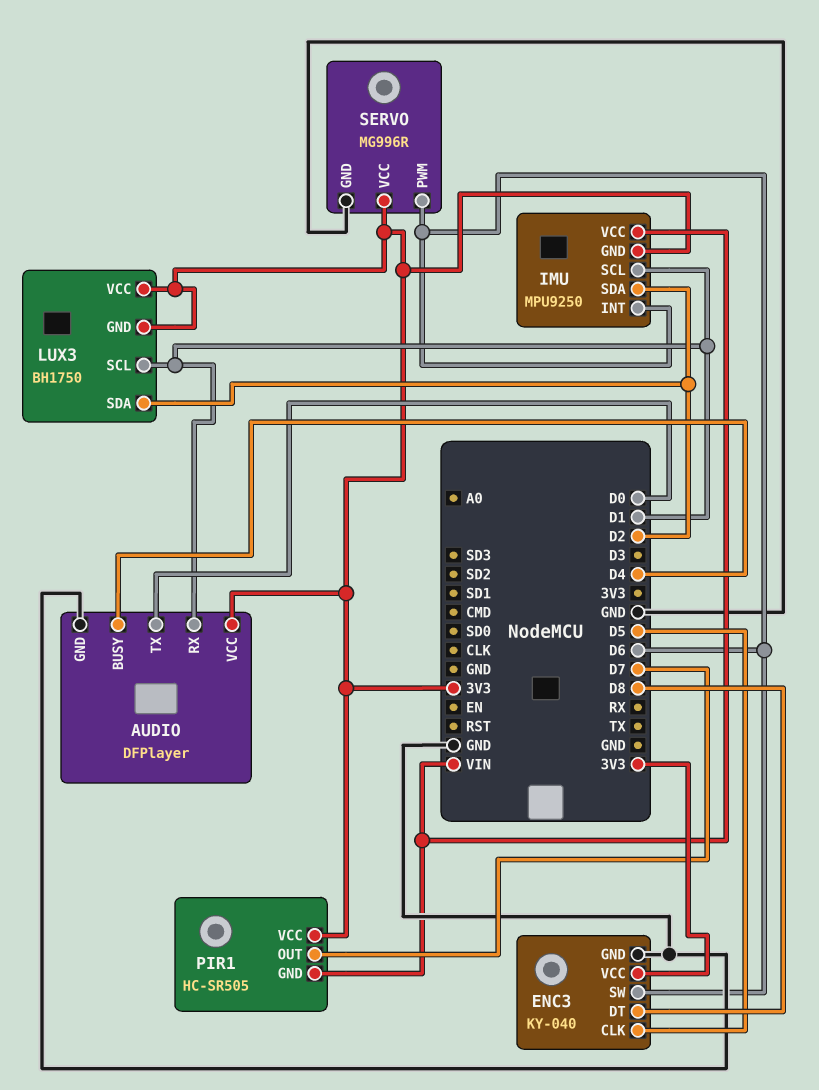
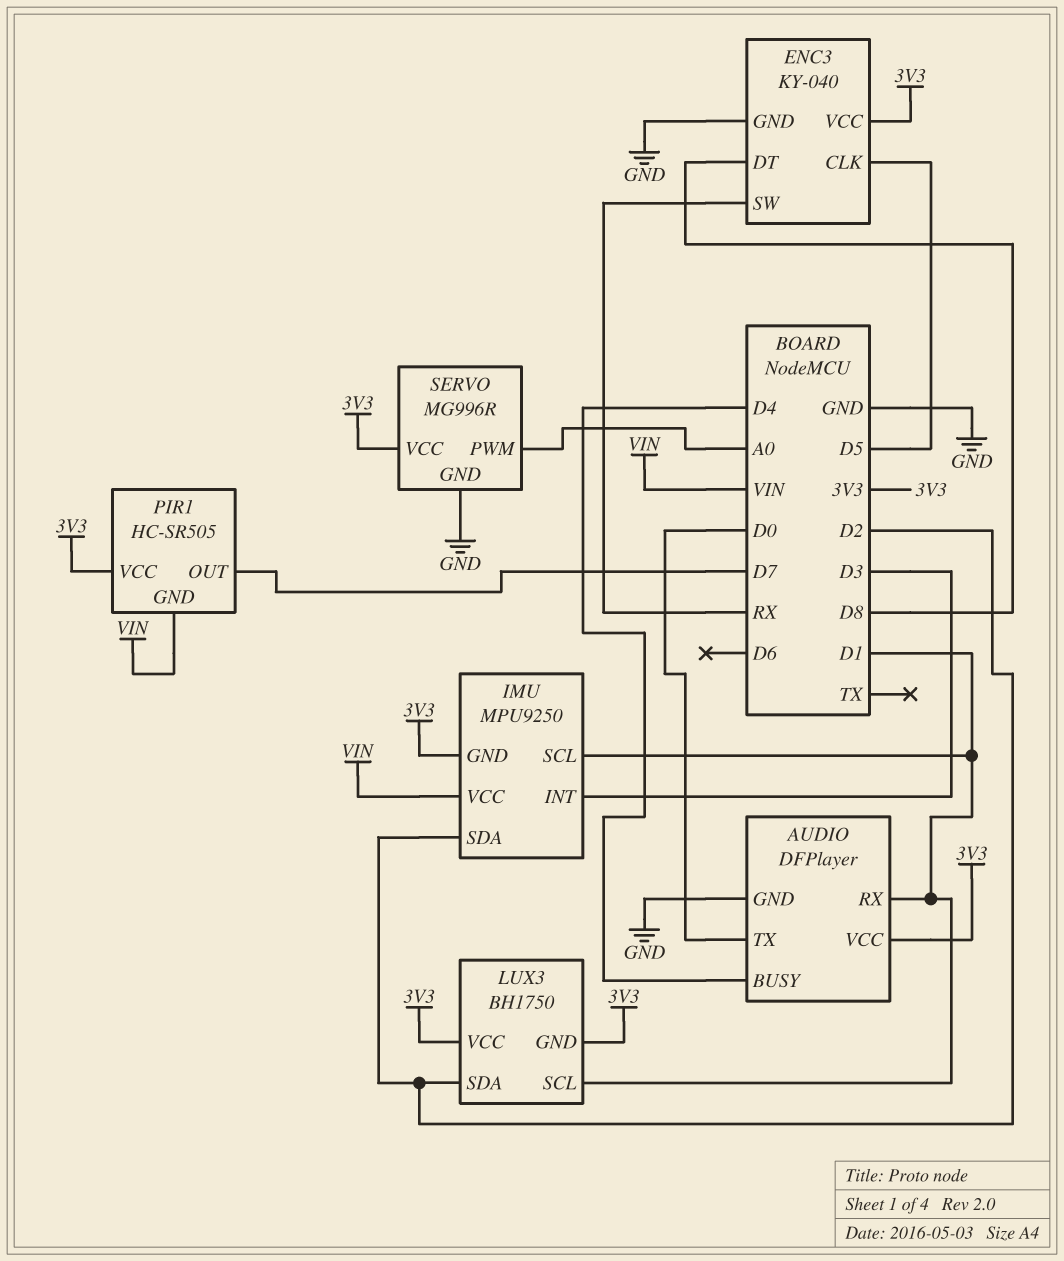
ENC3 pin SW: D6 -> RX
IMU pin INT: D6 -> D3
SERVO pin PWM: D6 -> A0

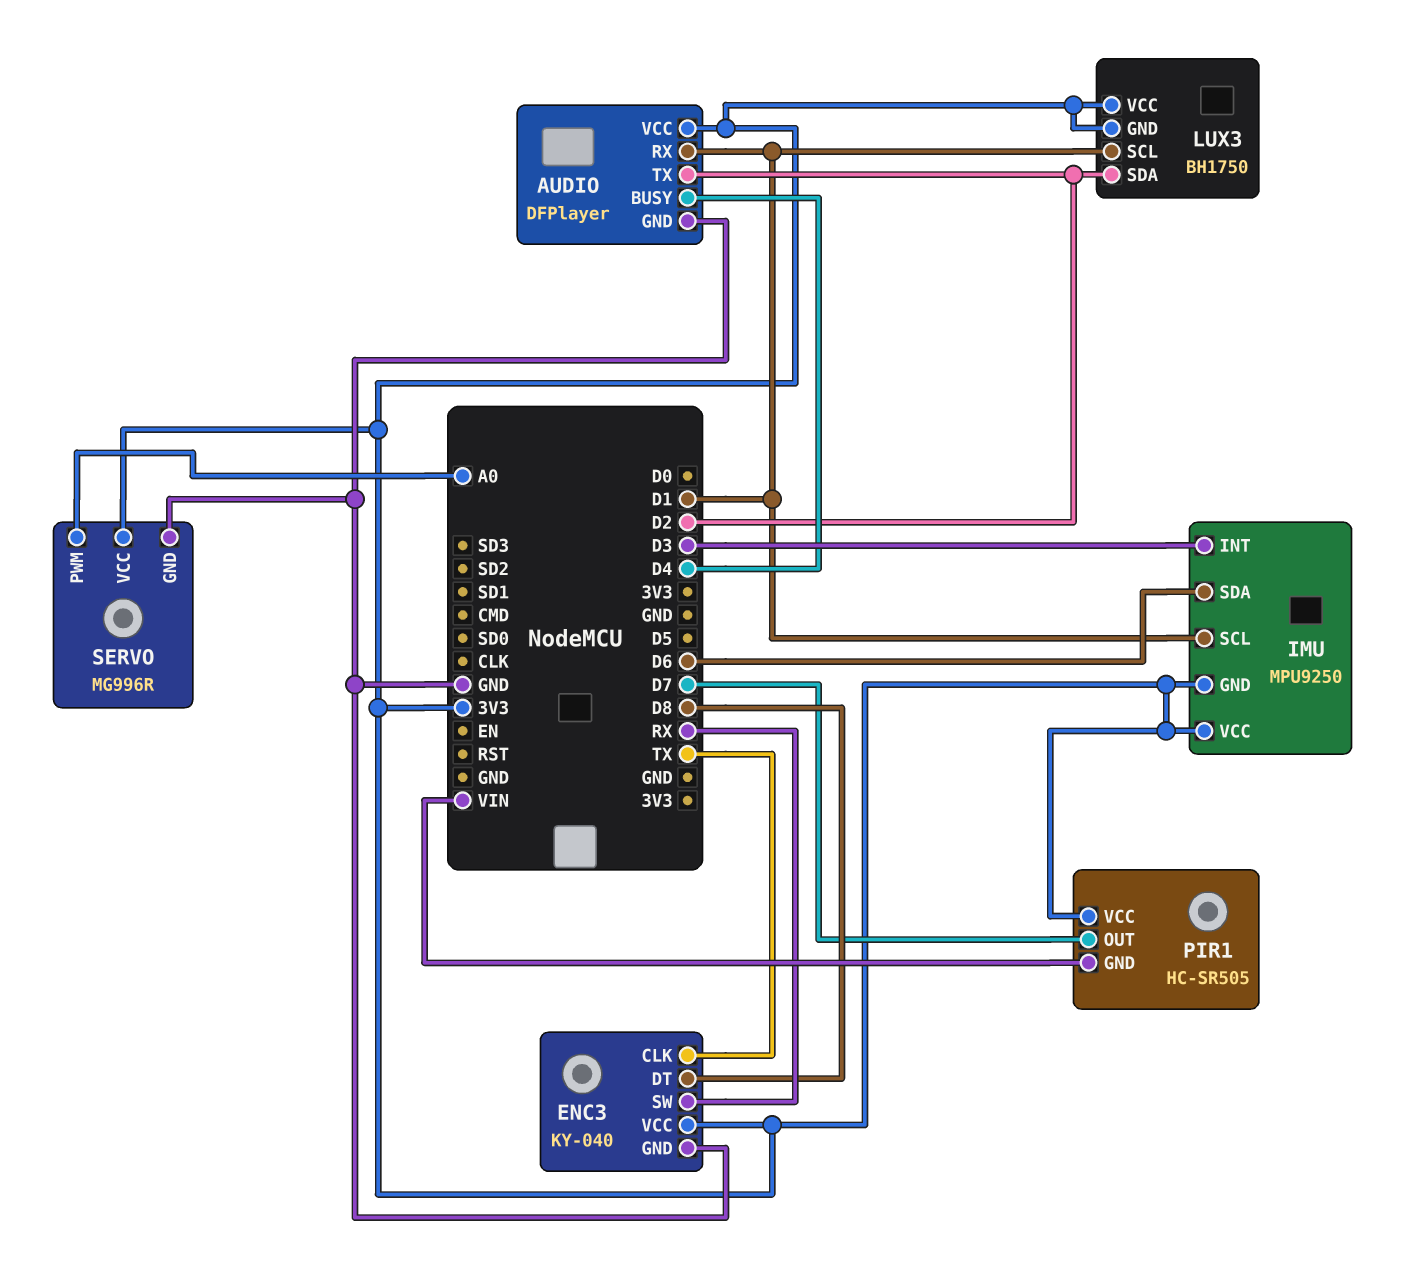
AUDIO pin TX: D0 -> D2
ENC3 pin CLK: D5 -> TX
IMU pin SDA: D2 -> D6
IMU pin VCC: VIN -> 3V3

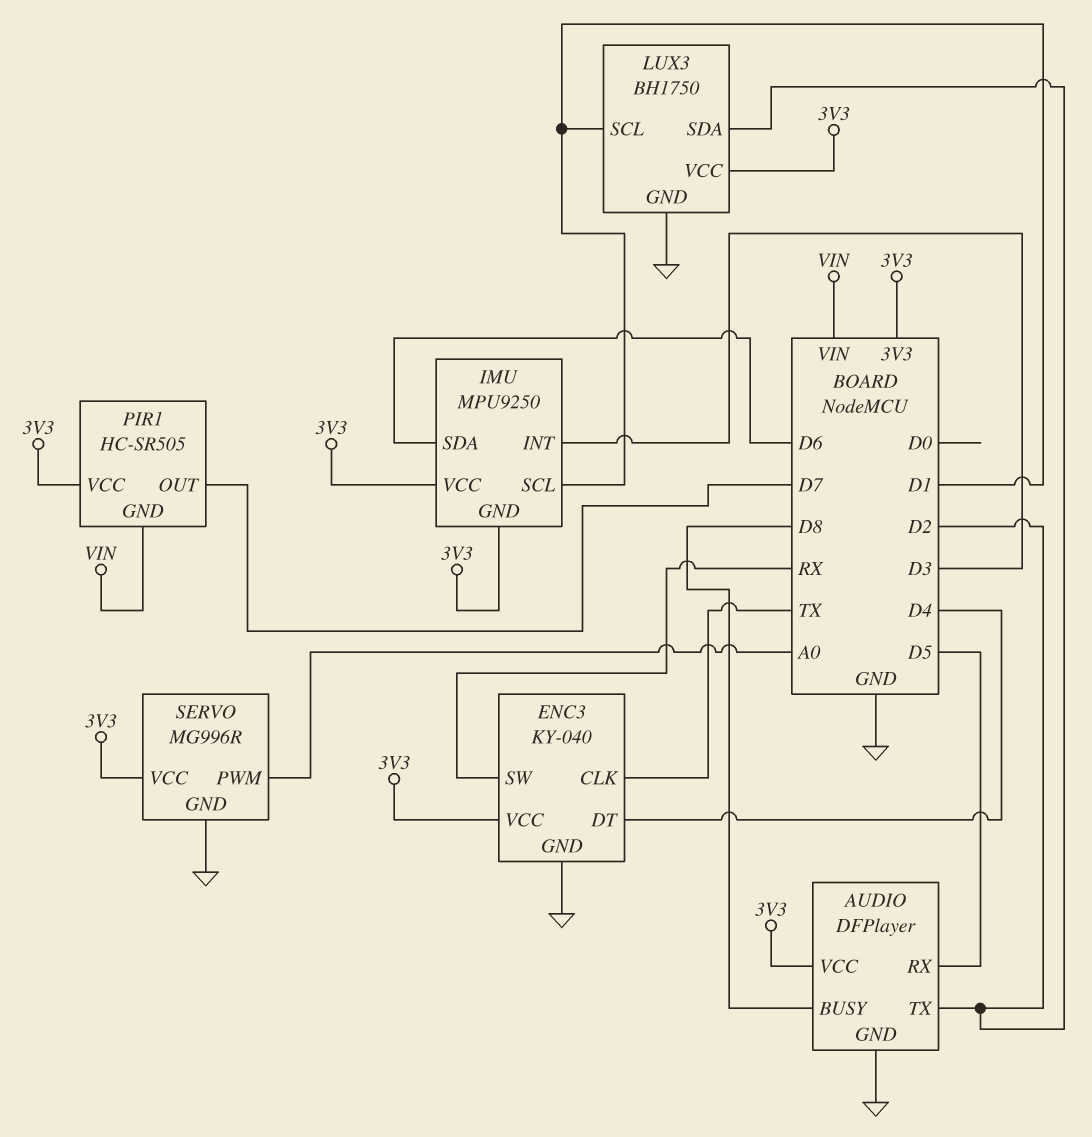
AUDIO pin BUSY: D4 -> D8
AUDIO pin RX: D1 -> D5
ENC3 pin DT: D8 -> D4
LUX3 pin GND: 3V3 -> GND

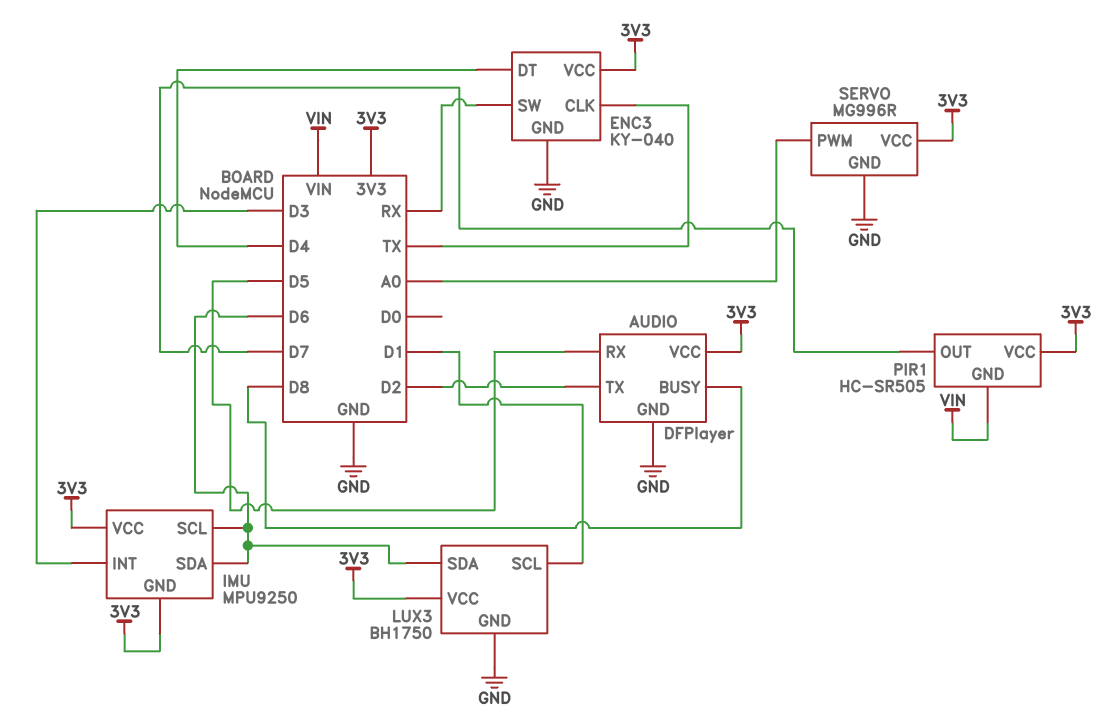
IMU pin SCL: D1 -> D6
LUX3 pin SDA: D2 -> D6

